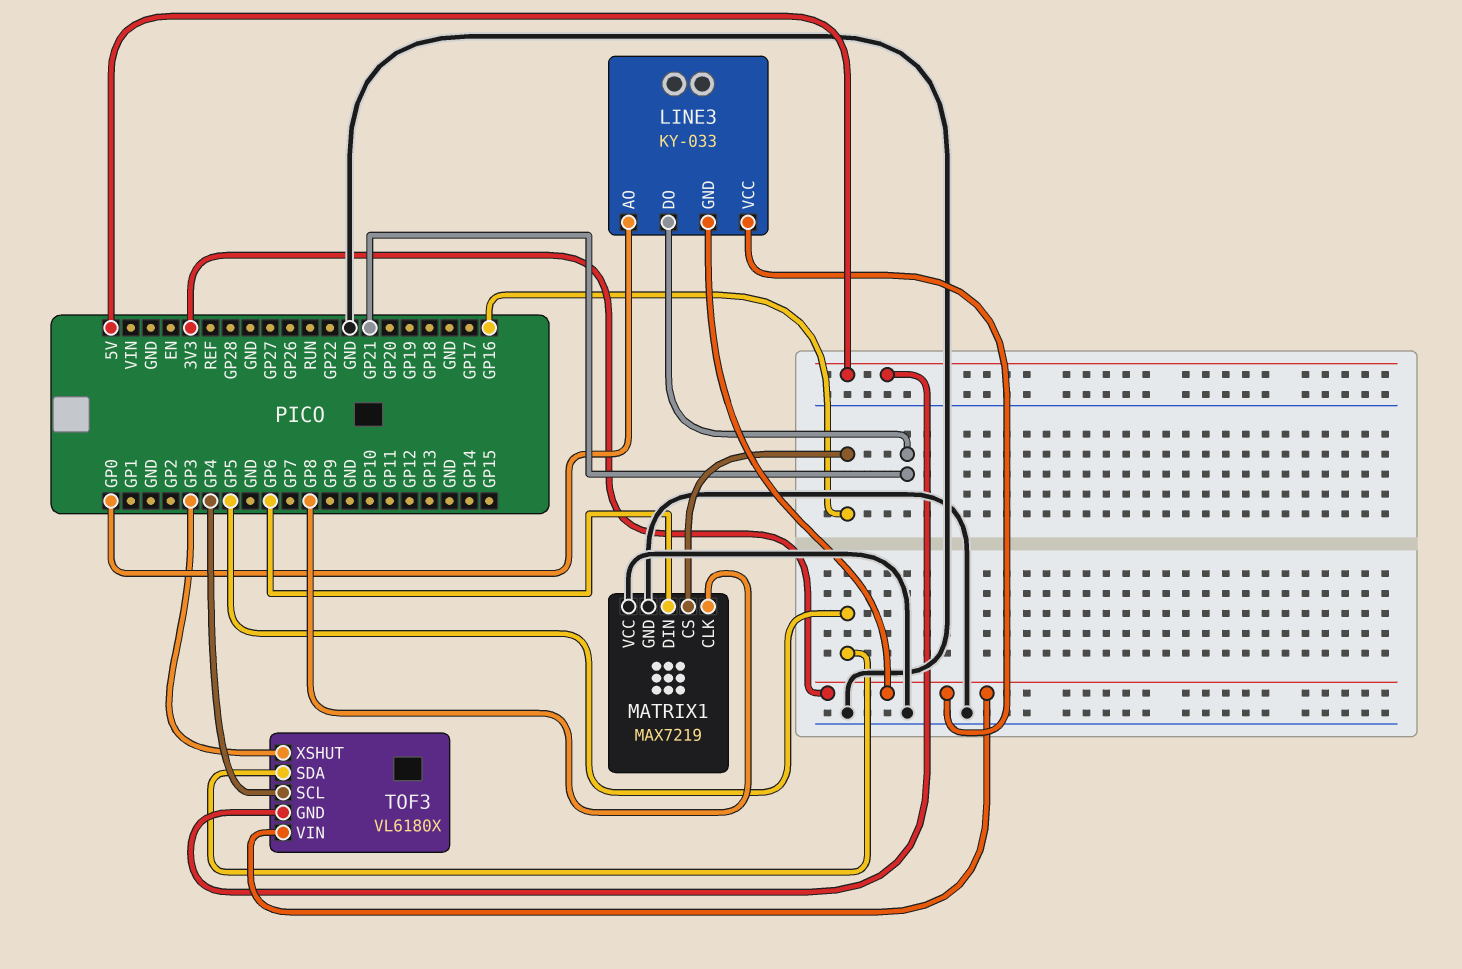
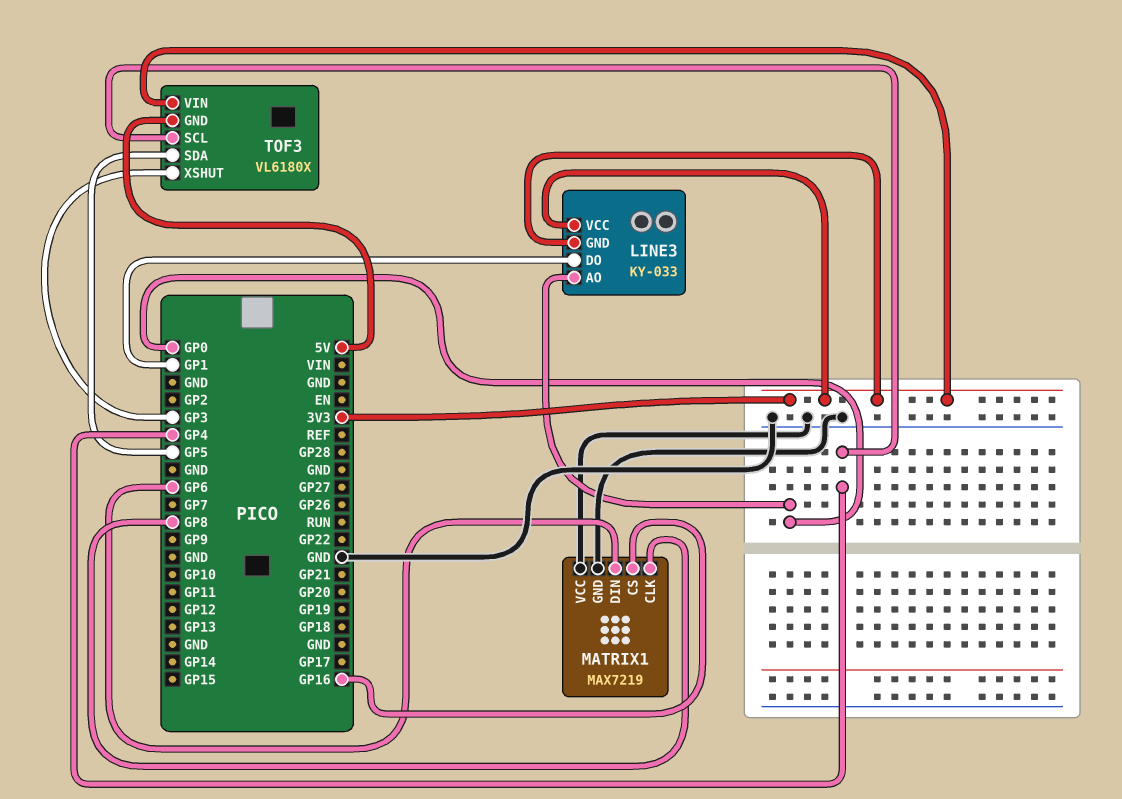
LINE3 pin DO: GP21 -> GP1

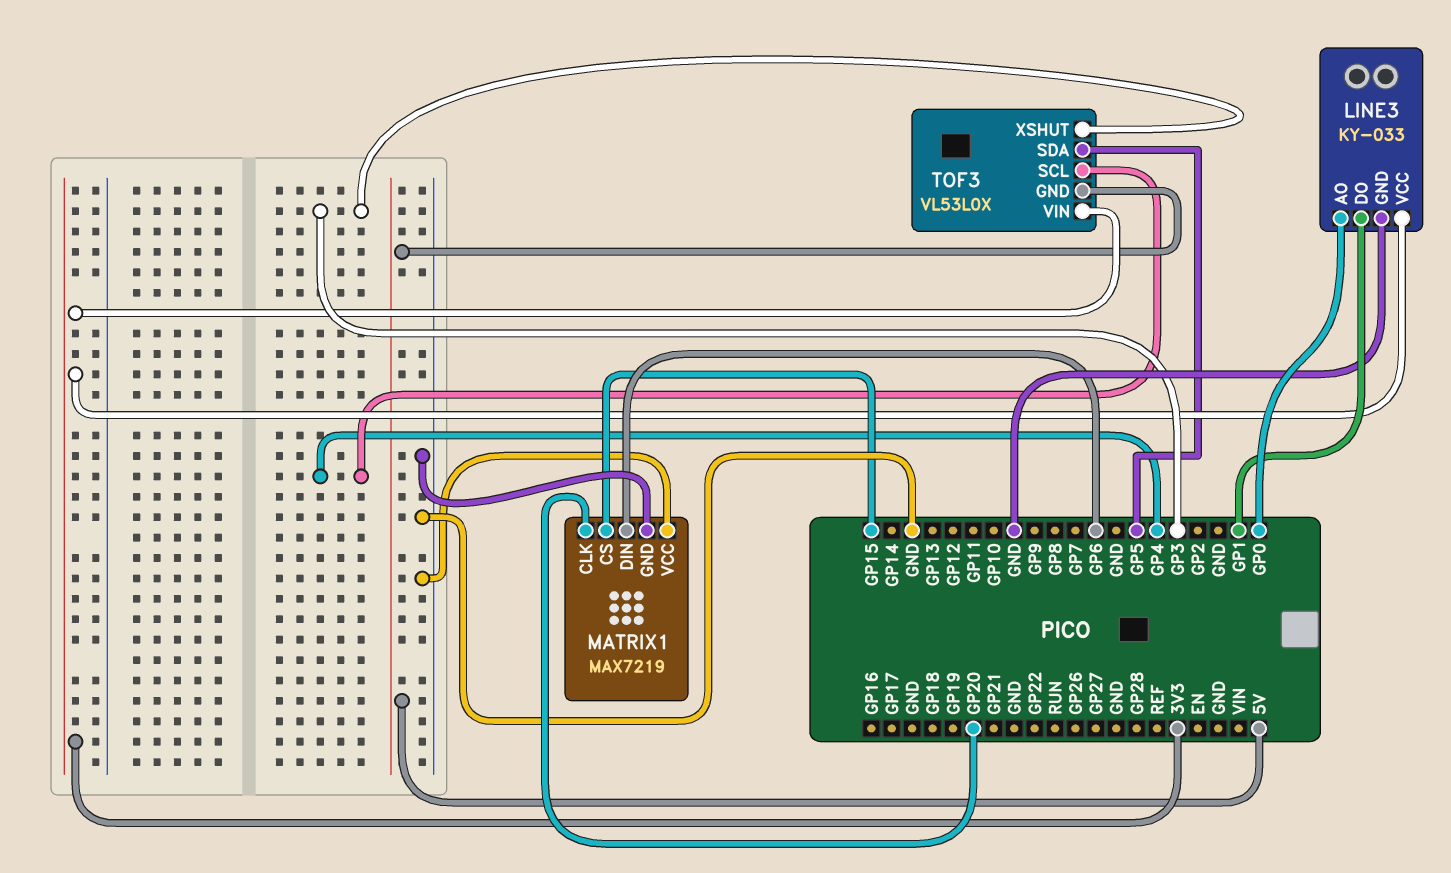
LINE3 pin GND: 3V3 -> GND
MATRIX1 pin CLK: GP8 -> GP20
MATRIX1 pin CS: GP16 -> GP15
TOF3: VL6180X -> VL53L0X

